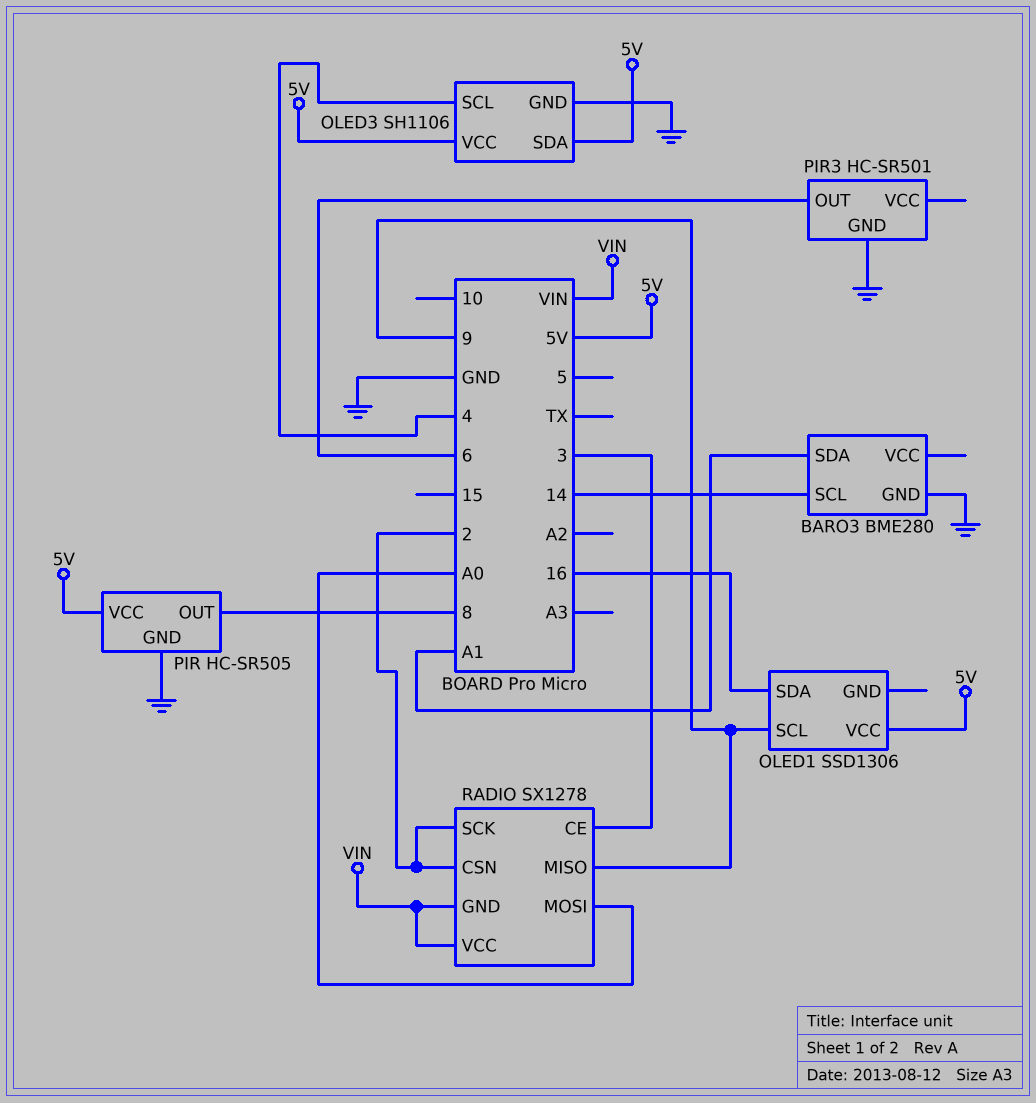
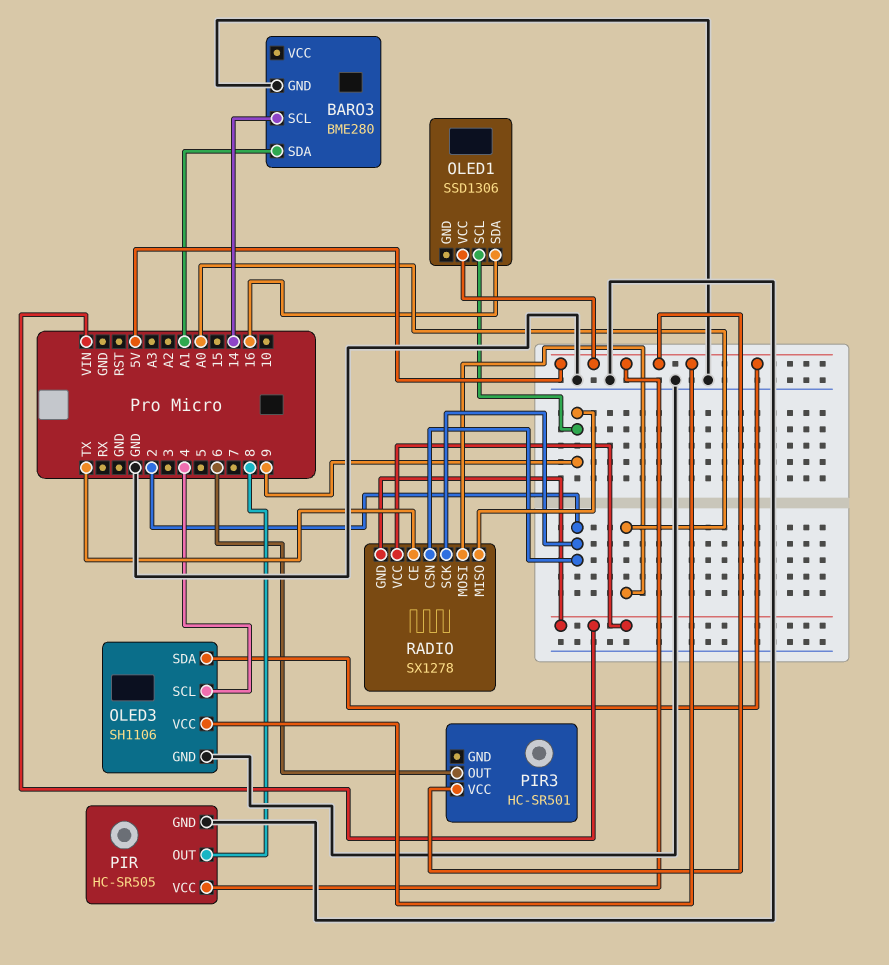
PIR3 pin GND: GND -> none
PIR3 pin VCC: none -> 5V
RADIO pin CE: 3 -> TX

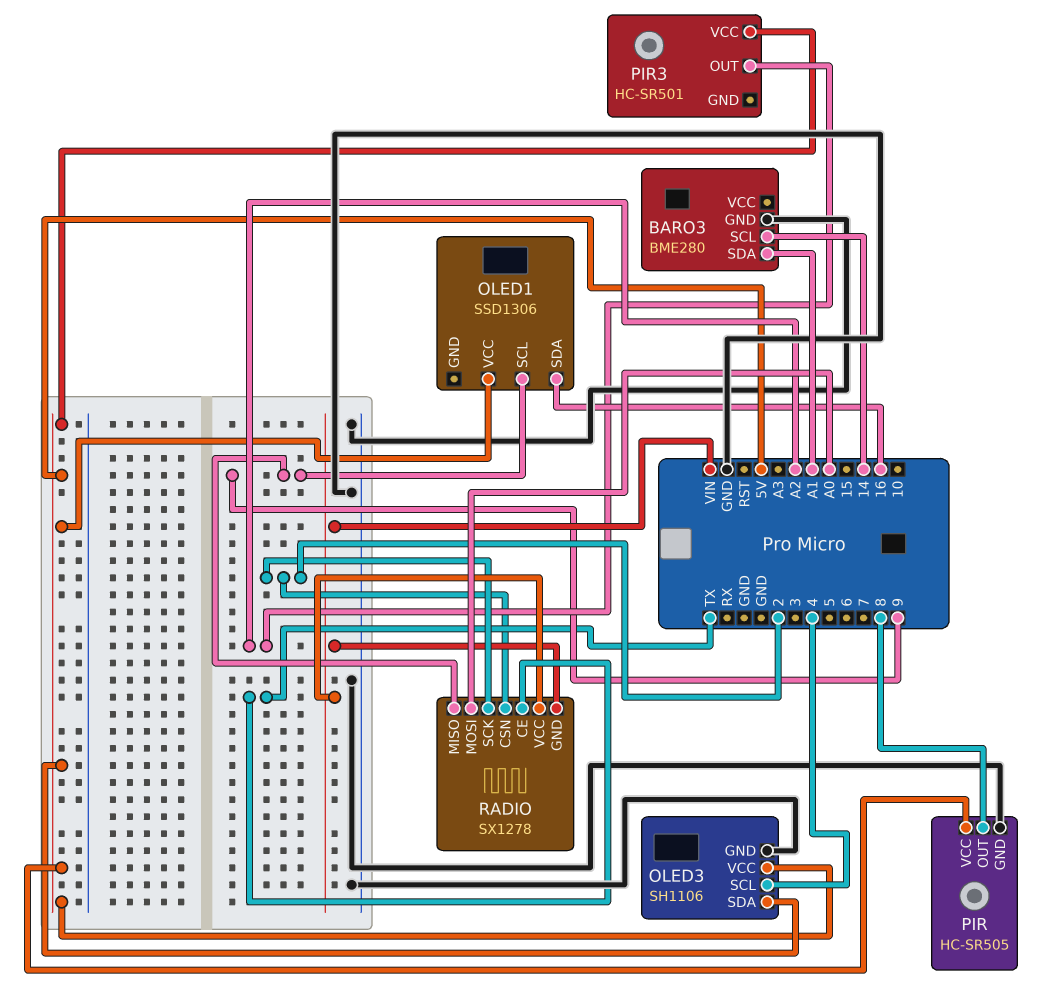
PIR3 pin OUT: 6 -> A2

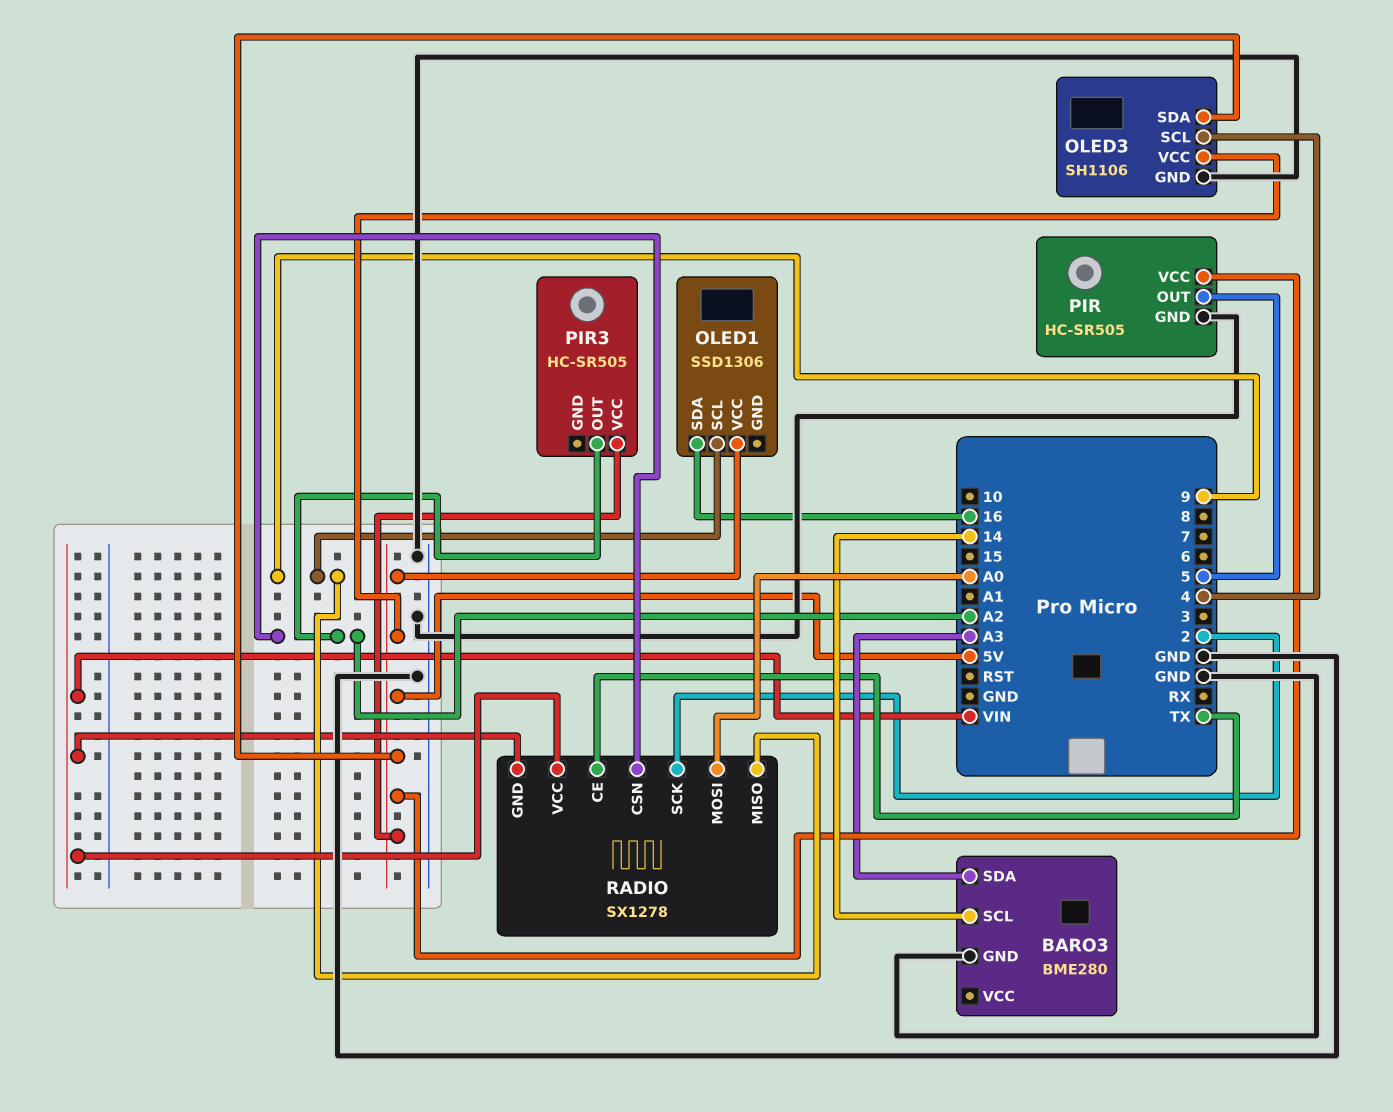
BARO3 pin SDA: A1 -> A3
PIR pin OUT: 8 -> 5
PIR3: HC-SR501 -> HC-SR505
RADIO pin CSN: 2 -> A2

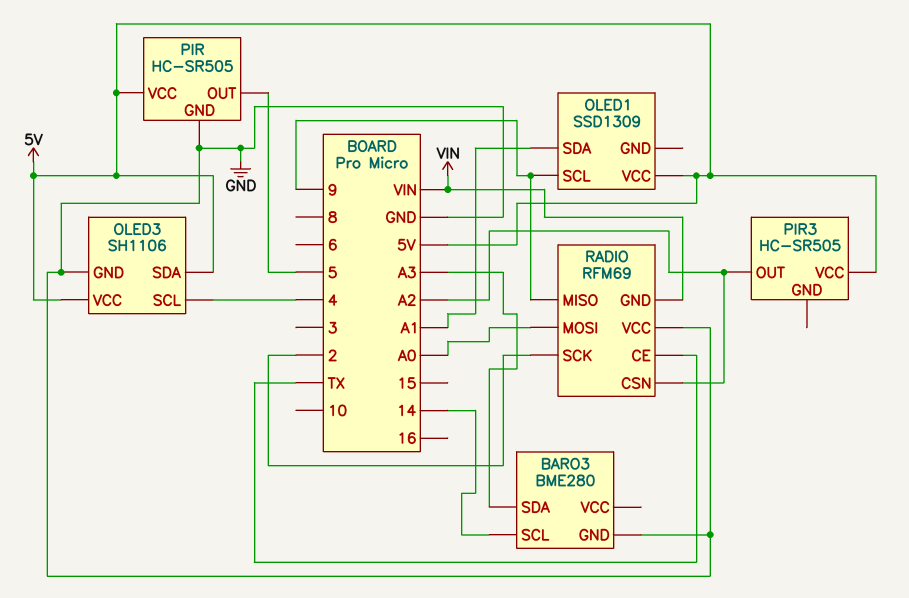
OLED1: SSD1306 -> SSD1309
OLED1 pin SDA: 16 -> A1
RADIO: SX1278 -> RFM69
RADIO pin VCC: VIN -> GND

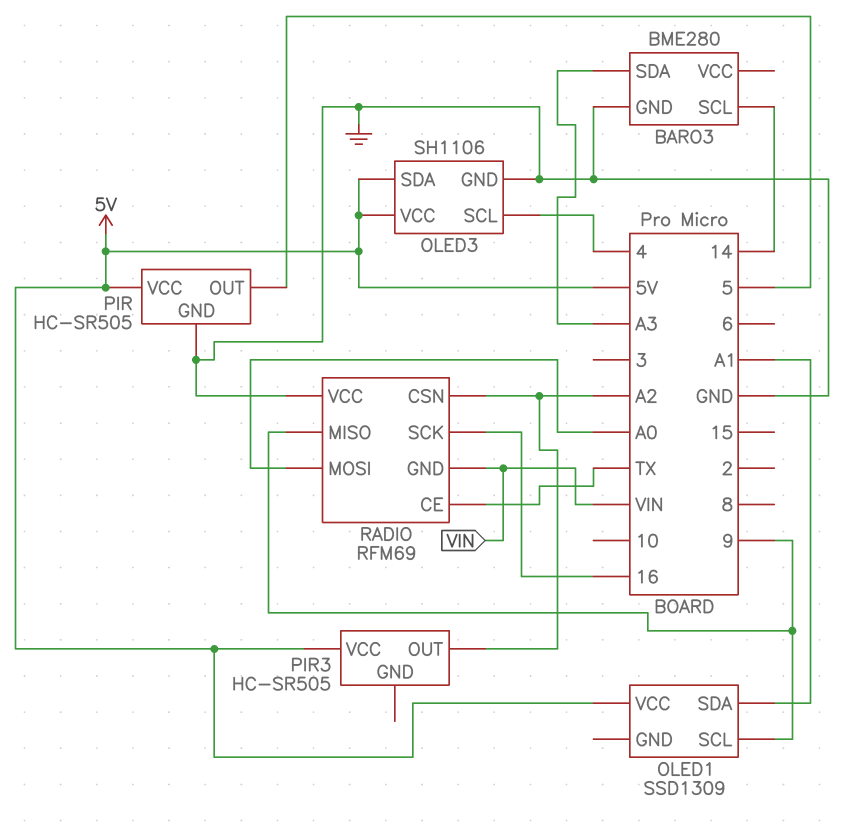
RADIO pin SCK: 2 -> 16

